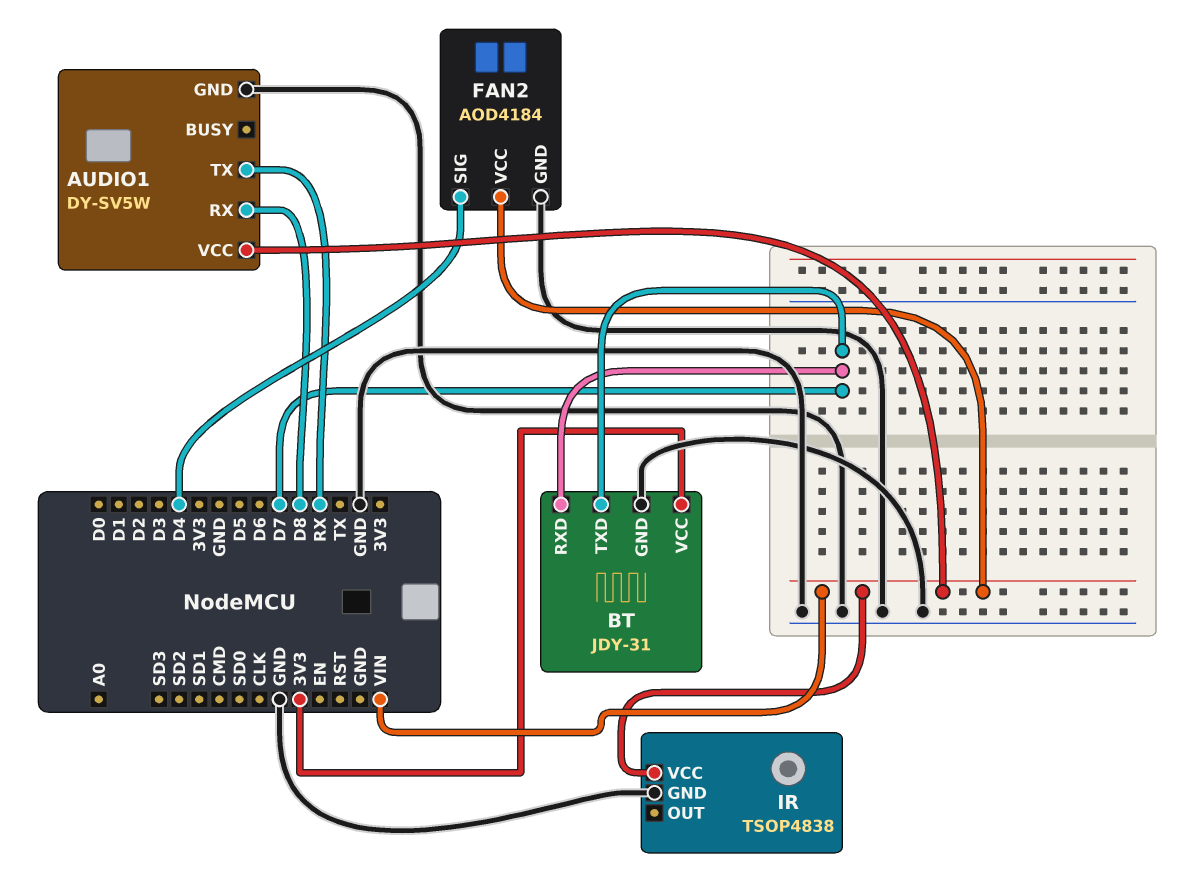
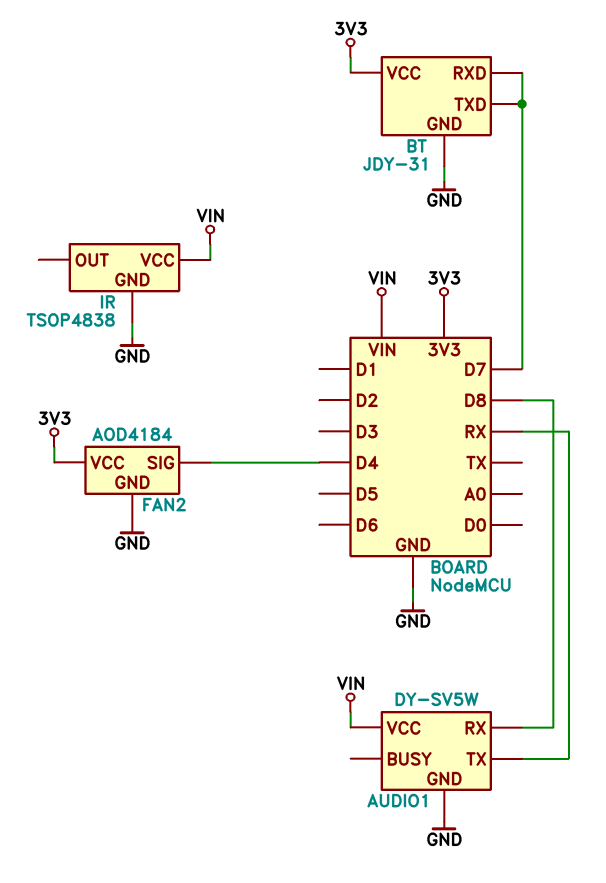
FAN2 pin VCC: VIN -> 3V3

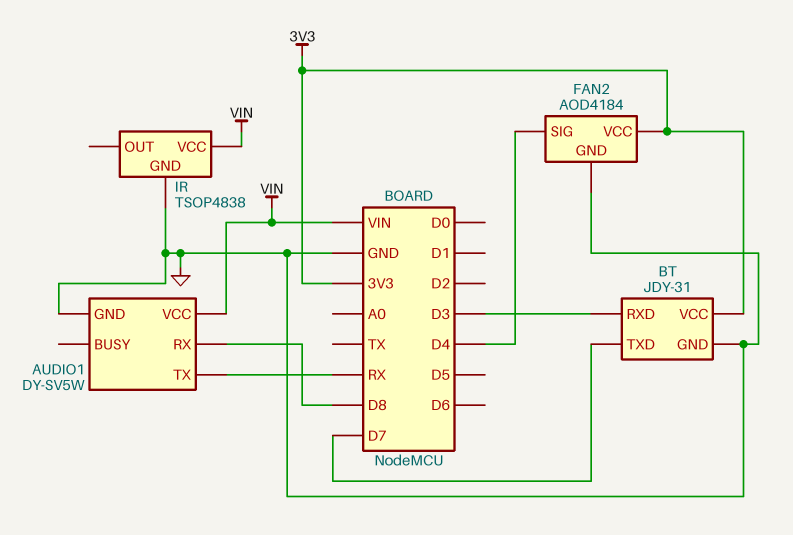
BT pin RXD: D7 -> D3

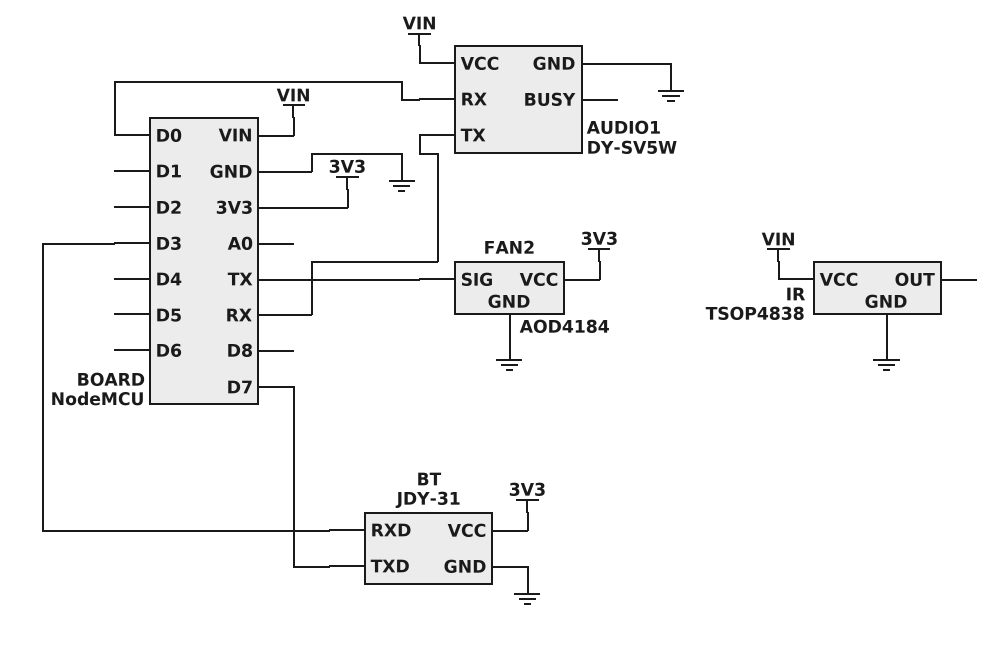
AUDIO1 pin RX: D8 -> D0
FAN2 pin SIG: D4 -> TX

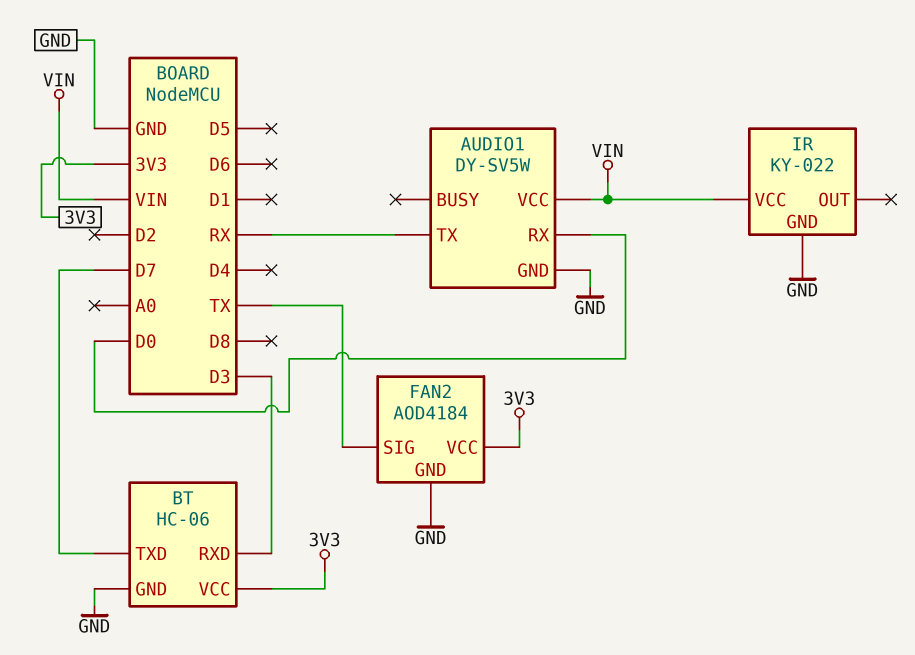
BT: JDY-31 -> HC-06
IR: TSOP4838 -> KY-022

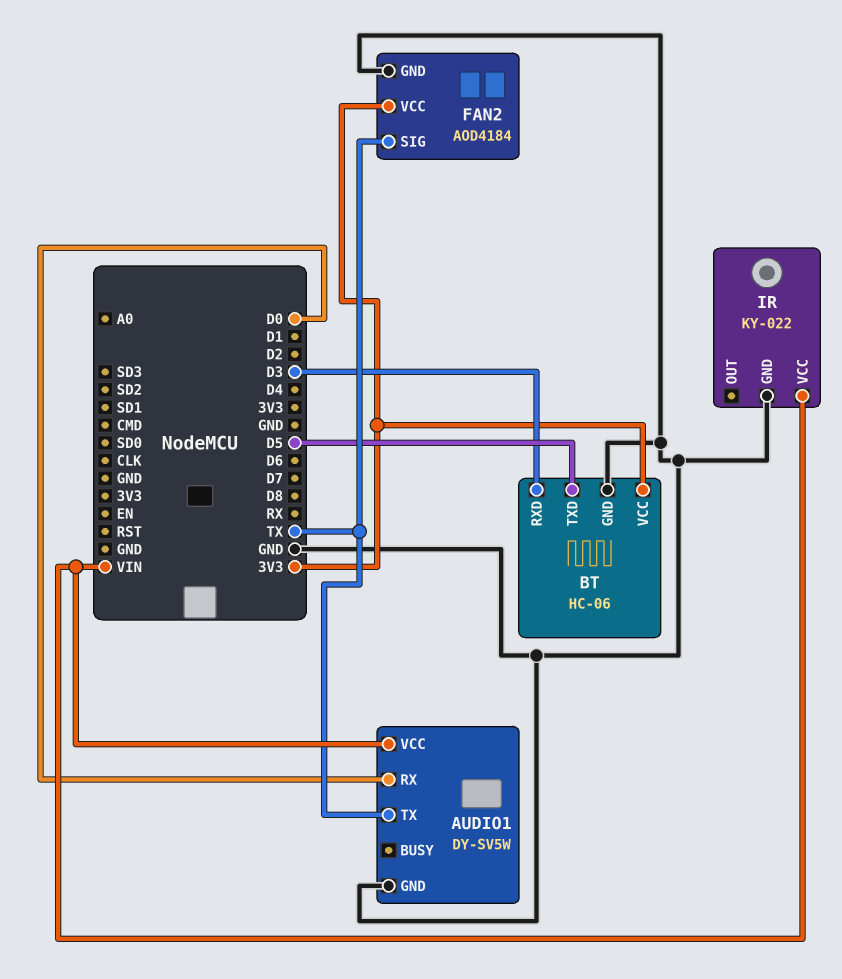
AUDIO1 pin TX: RX -> TX
BT pin TXD: D7 -> D5

